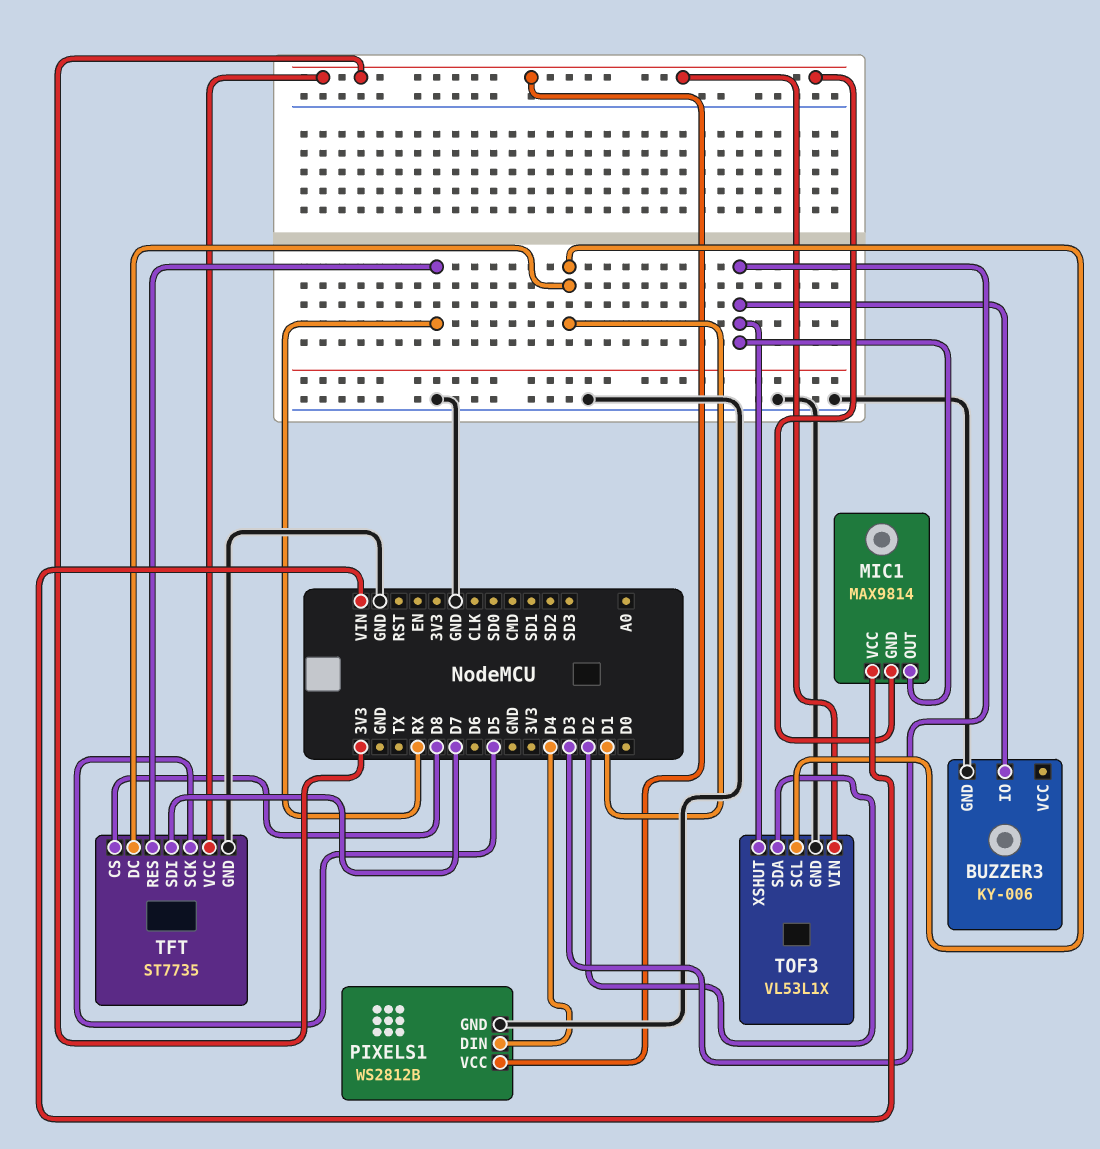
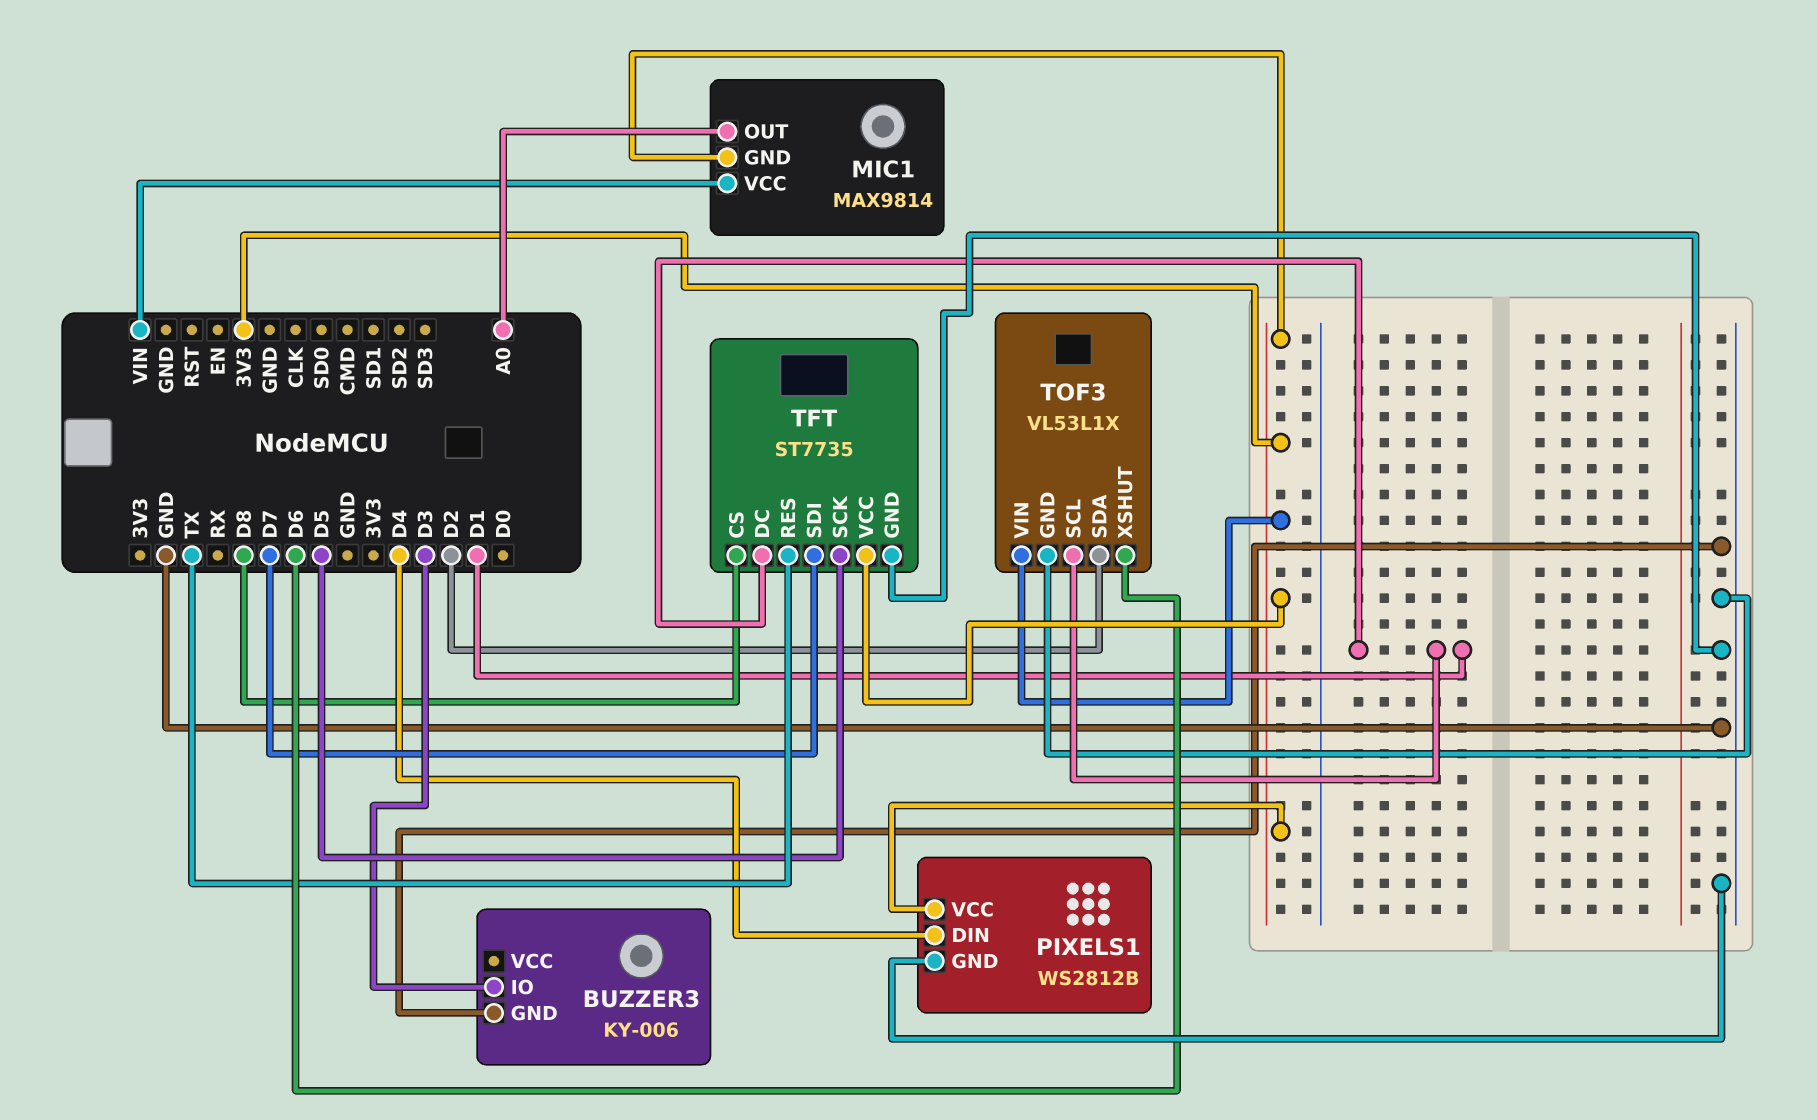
MIC1 pin OUT: D3 -> A0
TFT pin RES: RX -> TX
TOF3 pin XSHUT: D3 -> D6

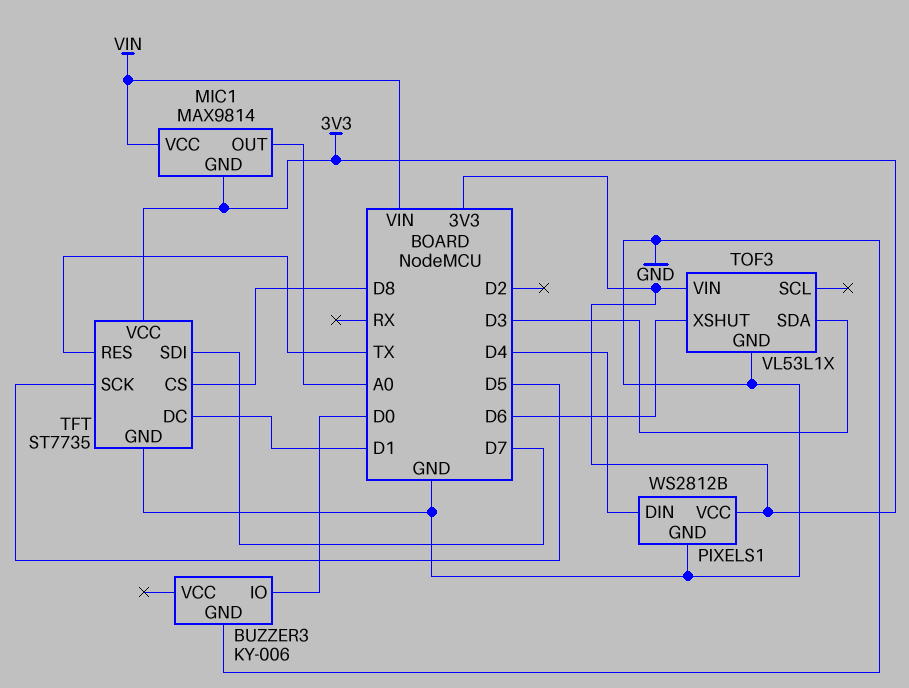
BUZZER3 pin IO: D3 -> D0
TOF3 pin SCL: D1 -> none
TOF3 pin SDA: D2 -> D3

